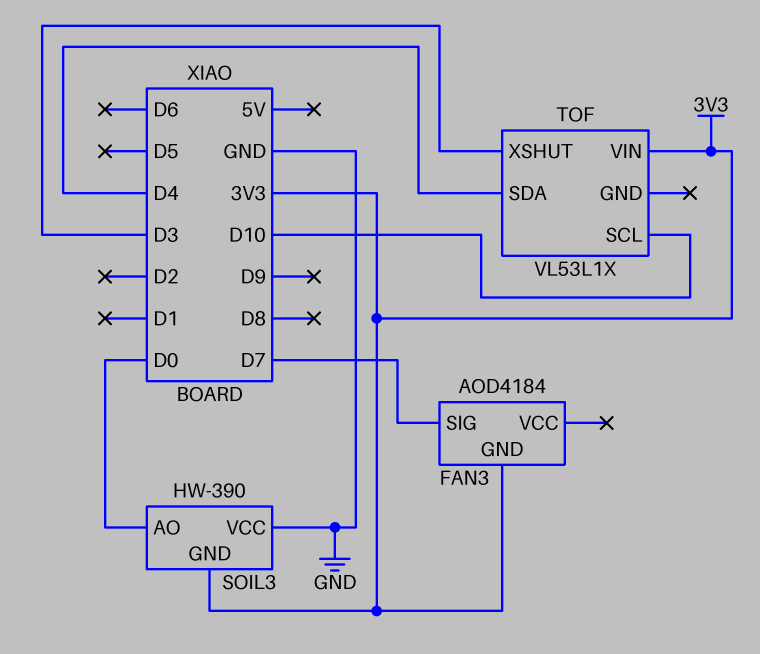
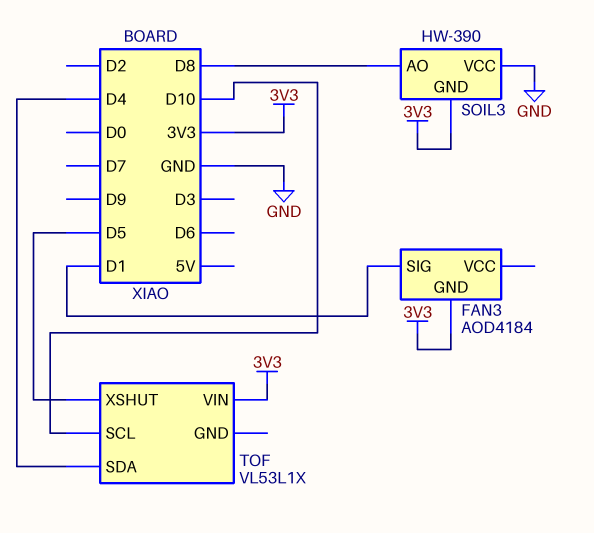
FAN3 pin SIG: D7 -> D1
SOIL3 pin AO: D0 -> D8
TOF pin XSHUT: D3 -> D5

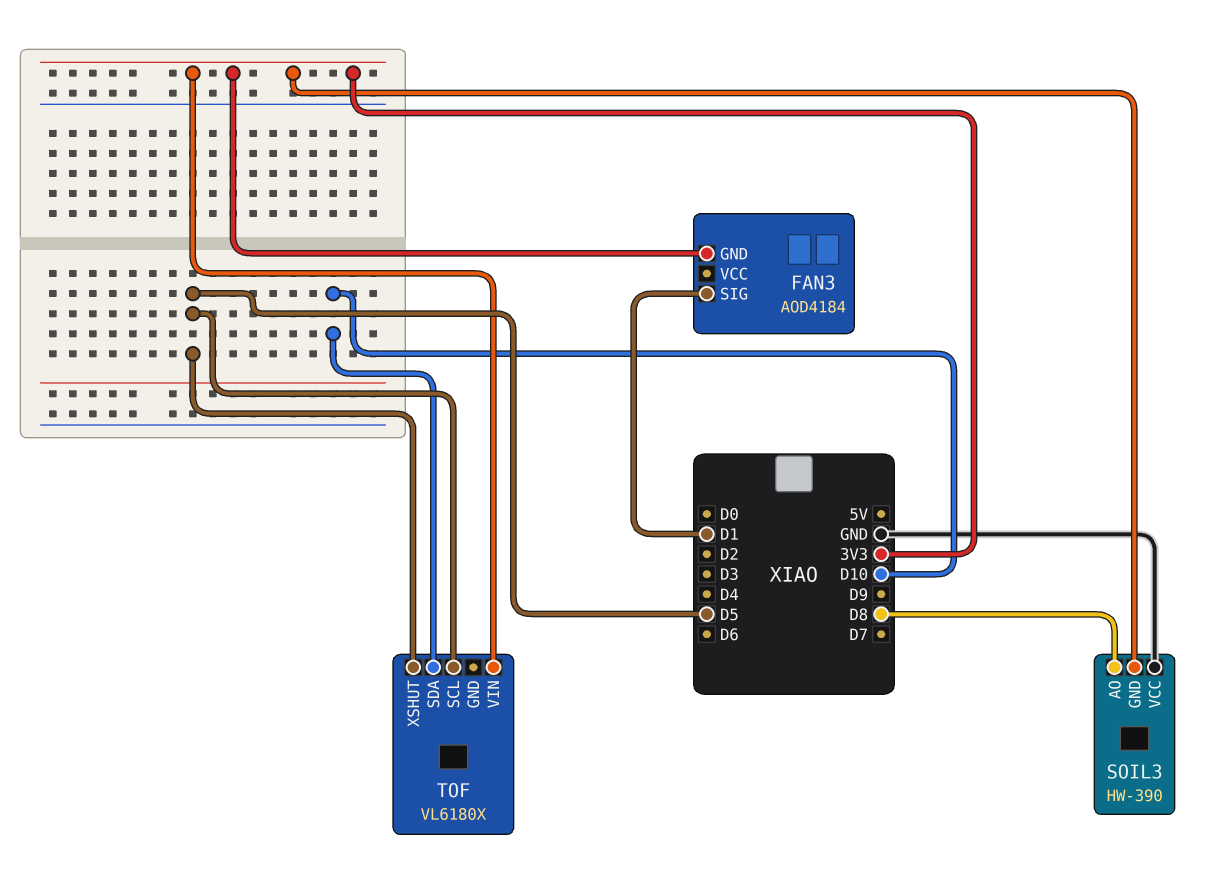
TOF: VL53L1X -> VL6180X
TOF pin SCL: D10 -> D5
TOF pin SDA: D4 -> D10

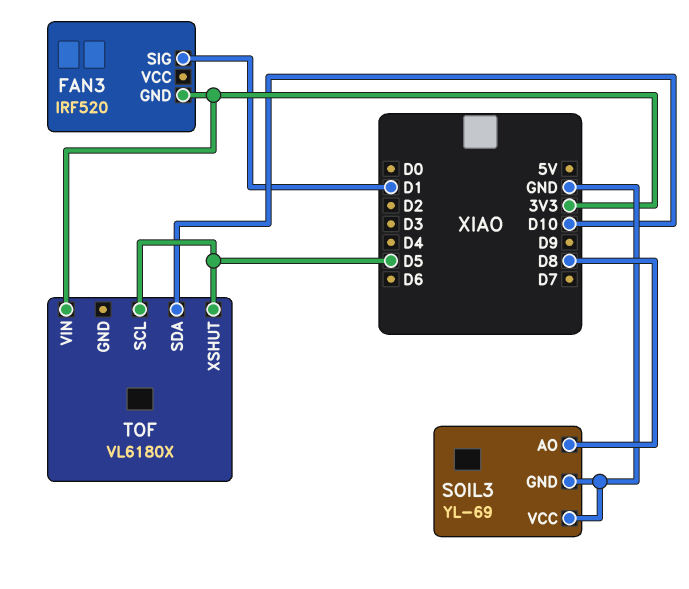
FAN3: AOD4184 -> IRF520
SOIL3: HW-390 -> YL-69
SOIL3 pin GND: 3V3 -> GND

